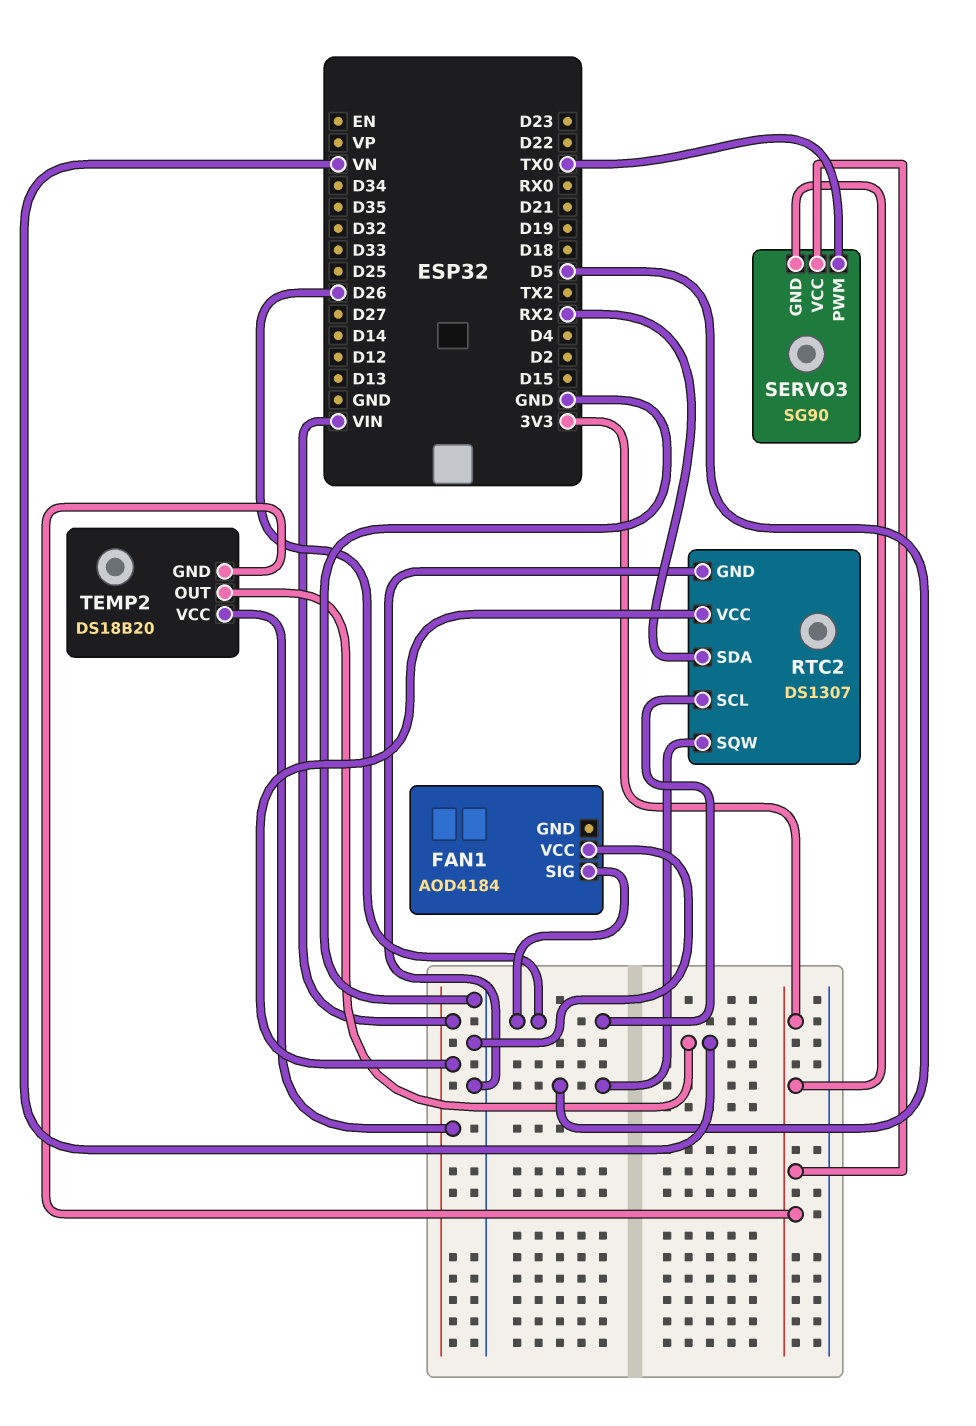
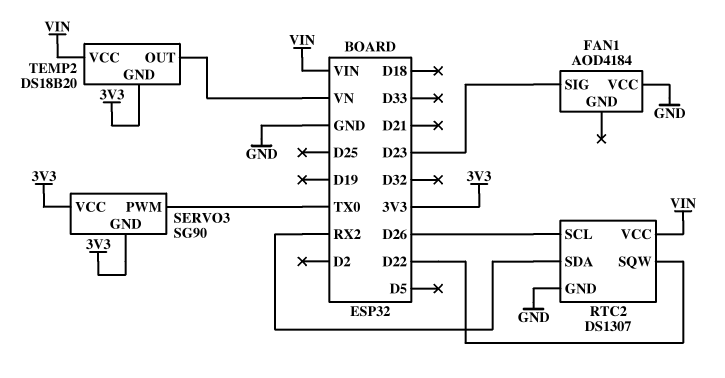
FAN1 pin SIG: D26 -> D23
RTC2 pin SQW: D5 -> D22

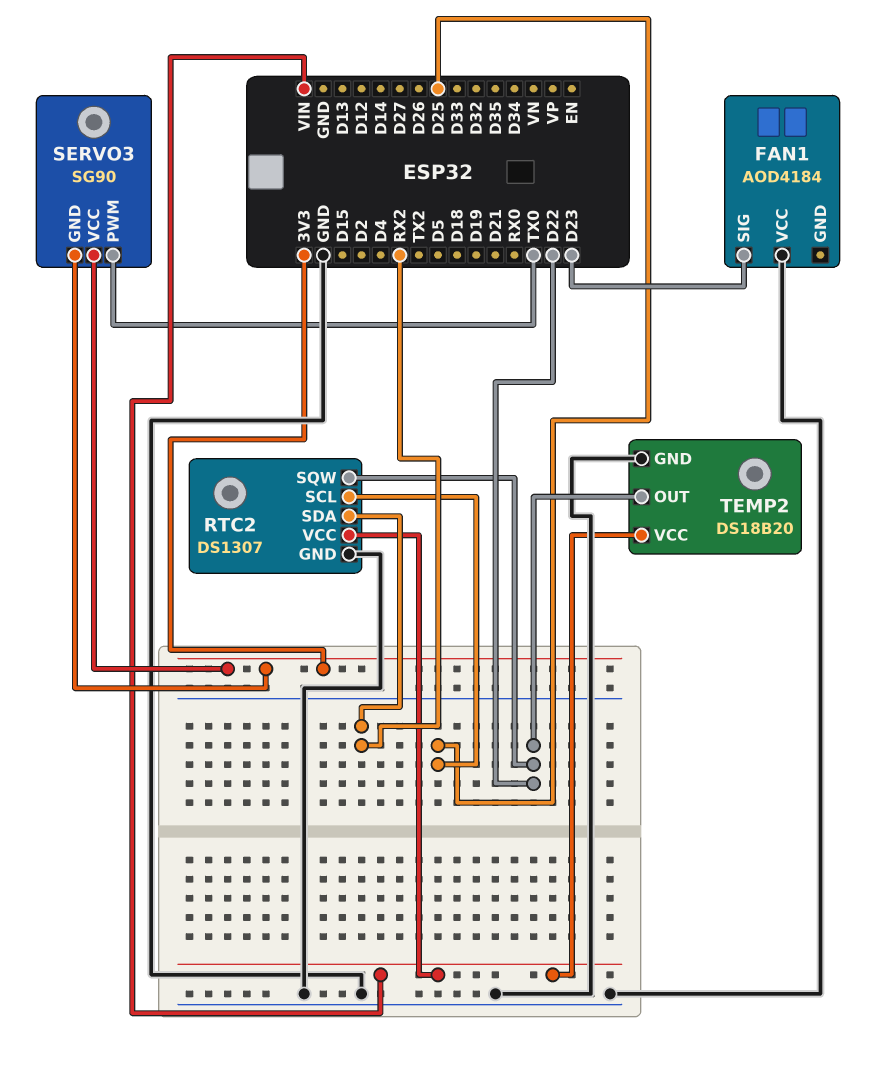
RTC2 pin SCL: D26 -> D25
TEMP2 pin GND: 3V3 -> GND
TEMP2 pin OUT: VN -> D22

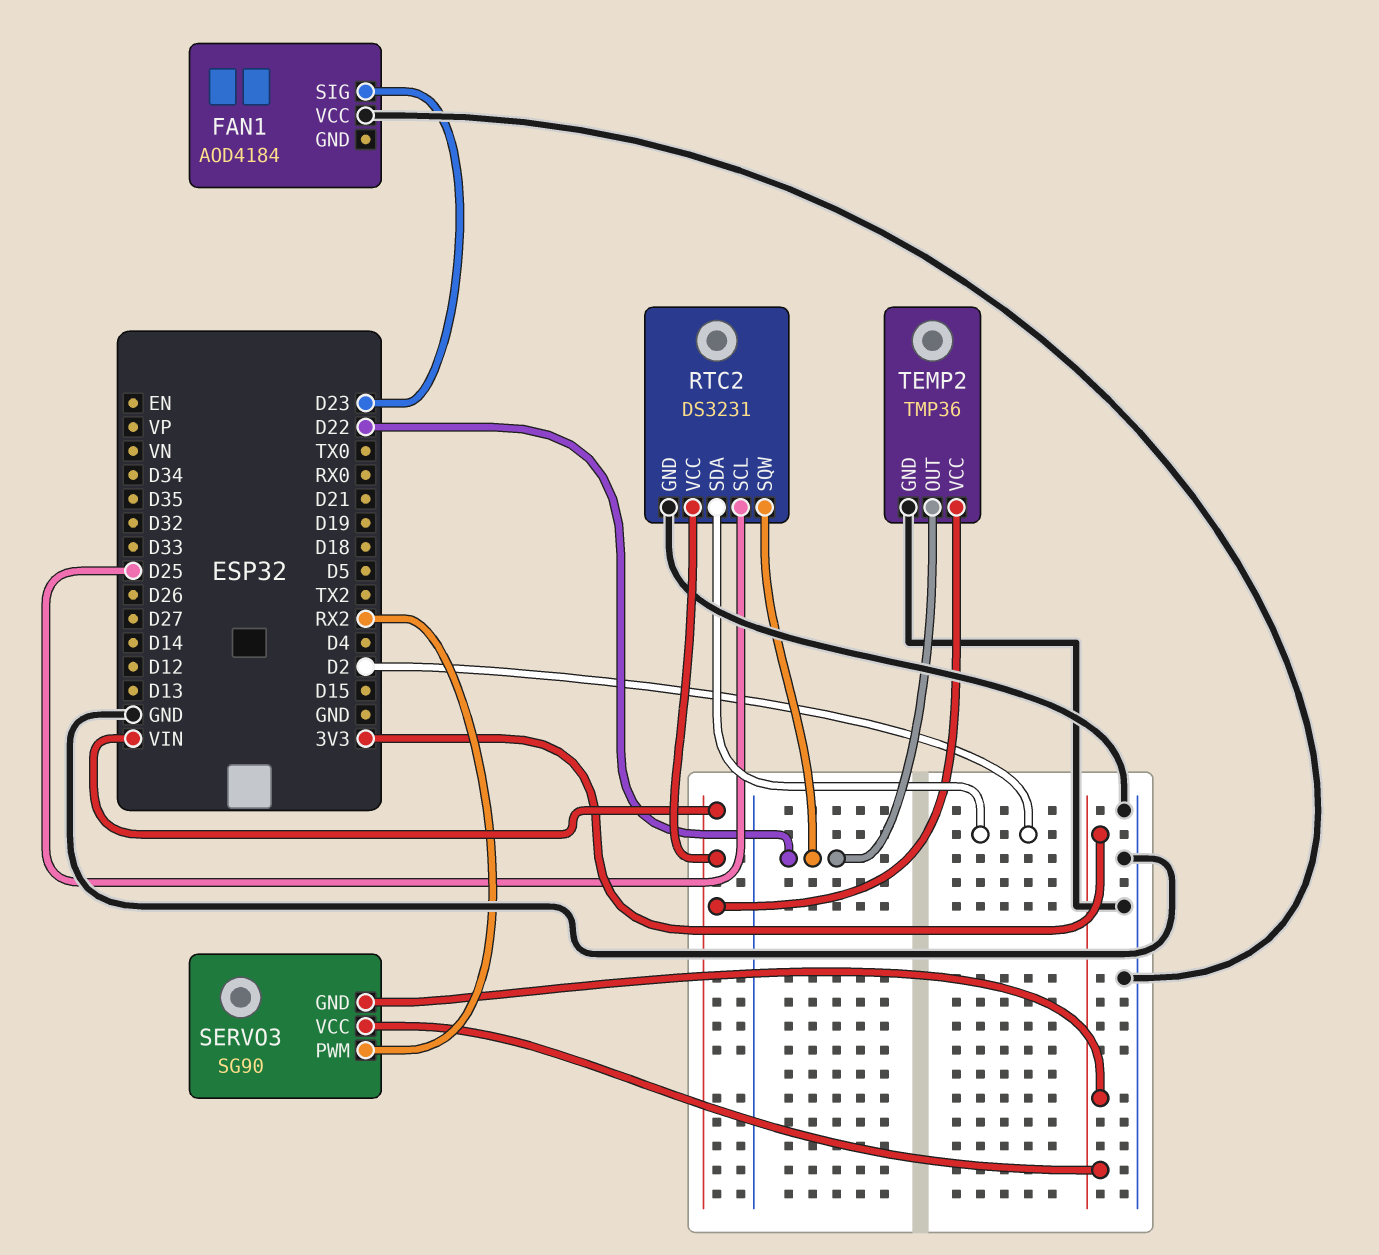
RTC2: DS1307 -> DS3231
RTC2 pin SDA: RX2 -> D2
SERVO3 pin PWM: TX0 -> RX2
TEMP2: DS18B20 -> TMP36

